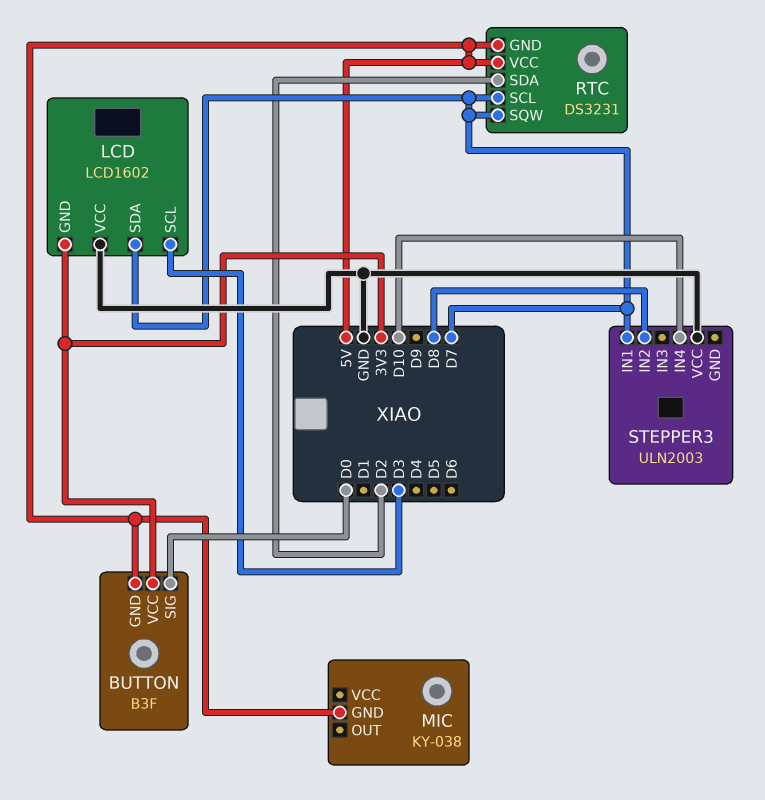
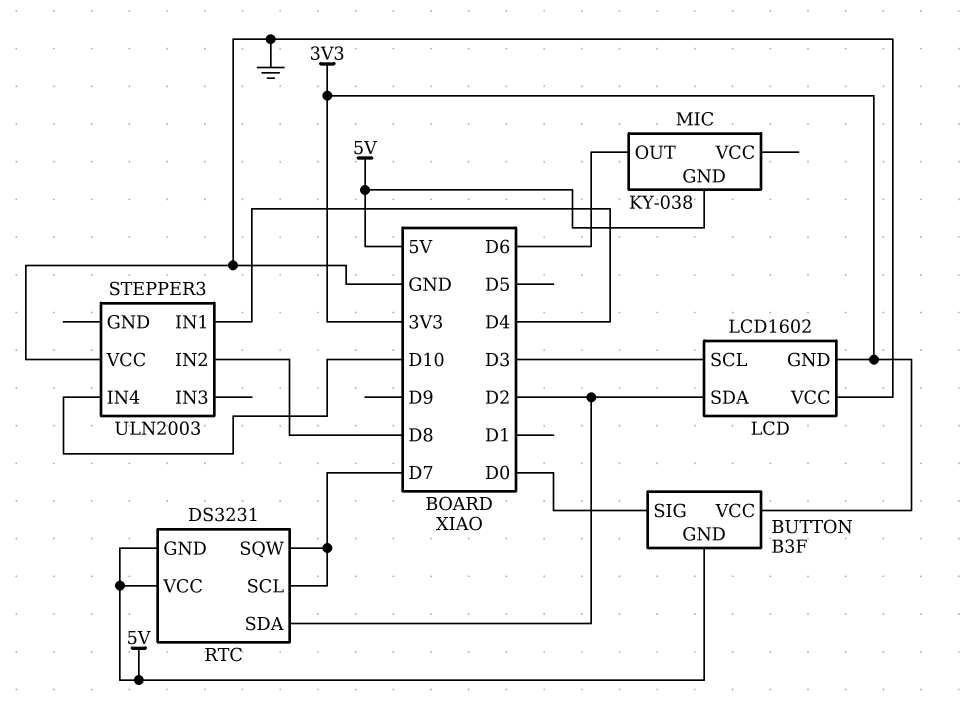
LCD pin SDA: D7 -> D2
MIC pin OUT: none -> D6
STEPPER3 pin IN1: D7 -> D4

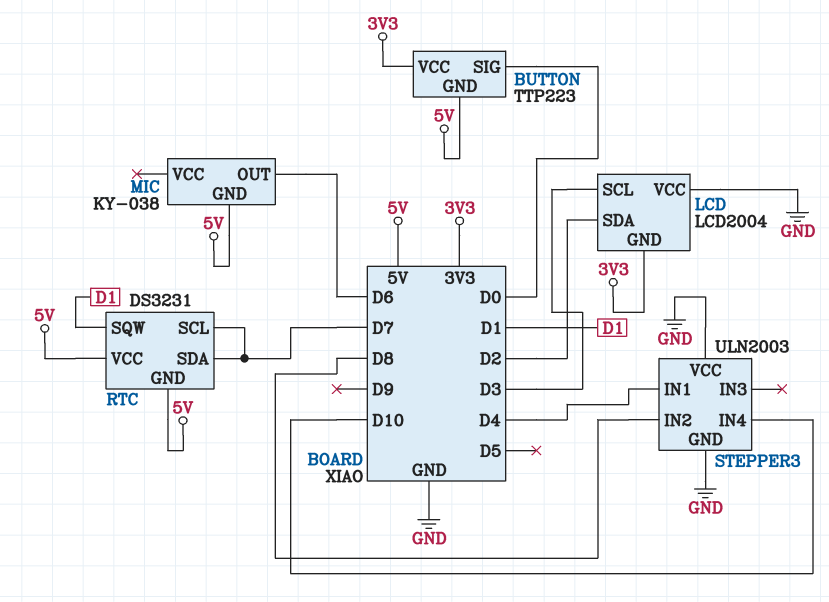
BUTTON: B3F -> TTP223
LCD: LCD1602 -> LCD2004
RTC pin SDA: D2 -> D7
RTC pin SQW: D7 -> D1
STEPPER3 pin GND: none -> GND

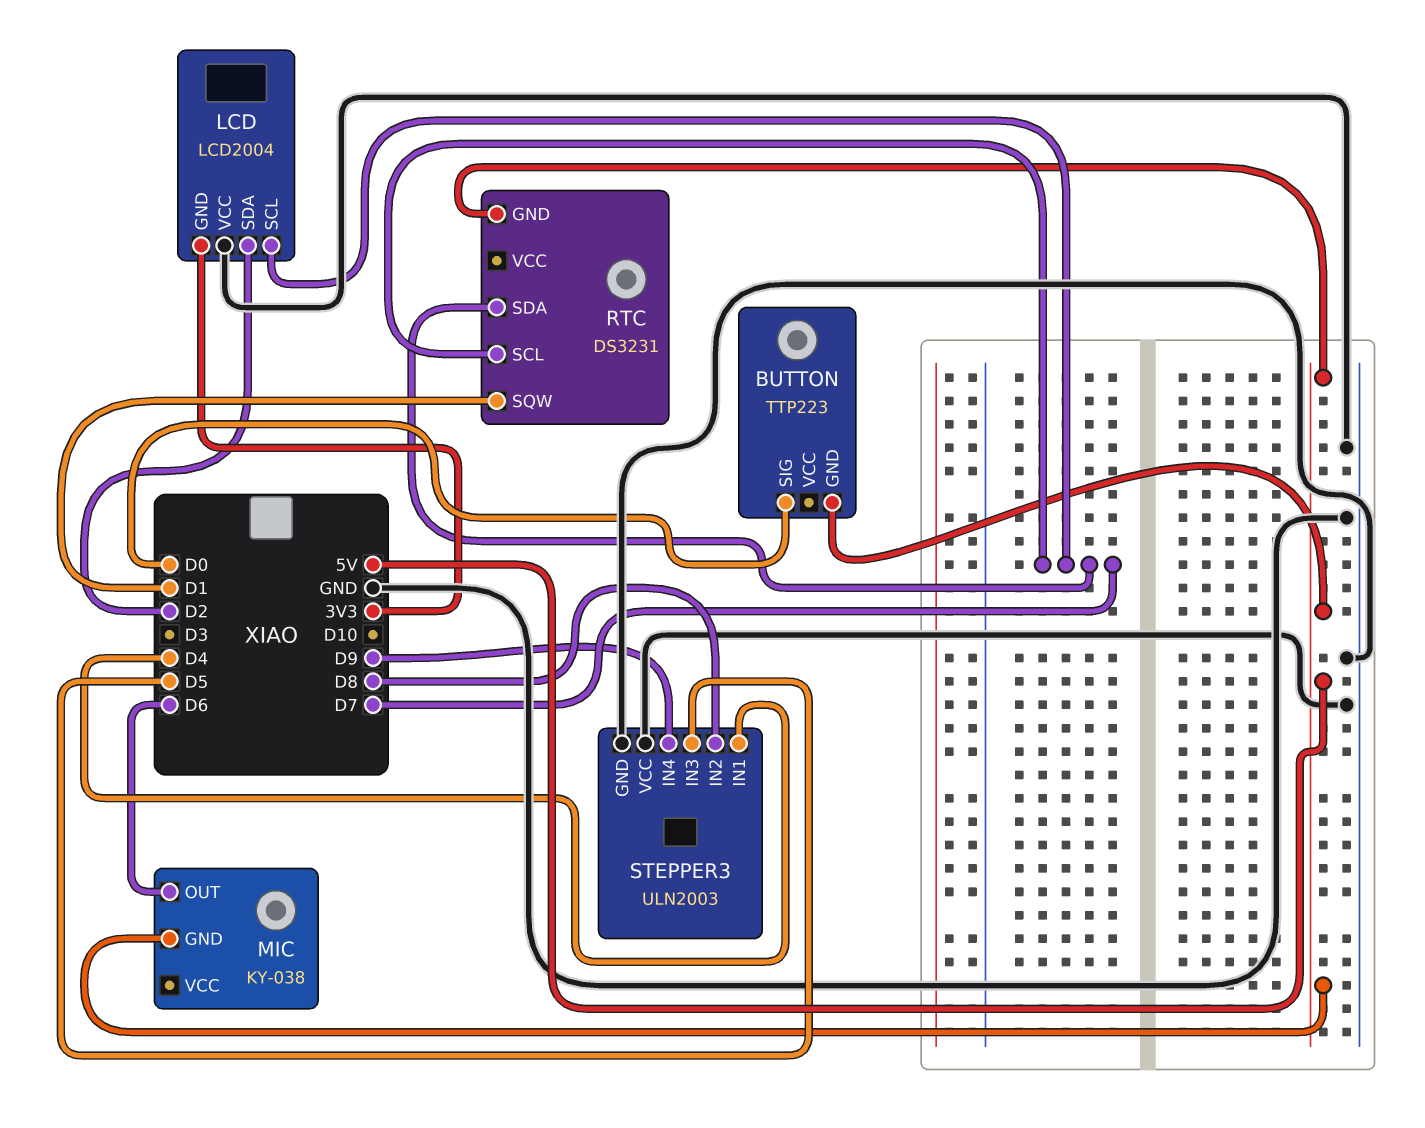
BUTTON pin VCC: 3V3 -> none
LCD pin SCL: D3 -> D7
RTC pin VCC: 5V -> none
STEPPER3 pin IN3: none -> D5
STEPPER3 pin IN4: D10 -> D9

